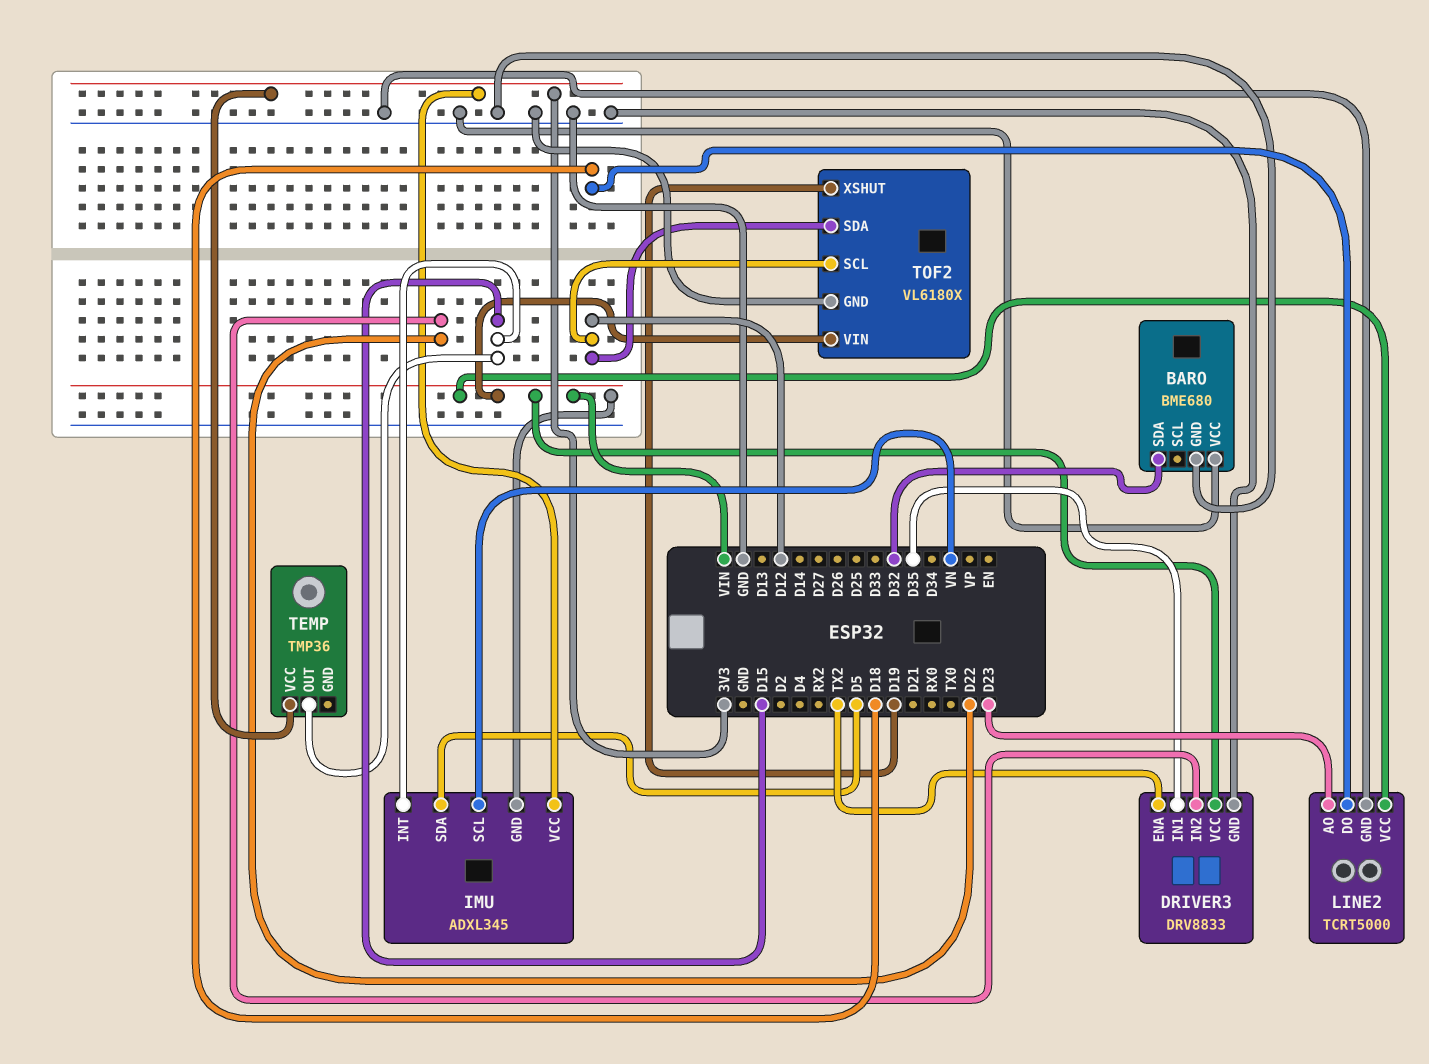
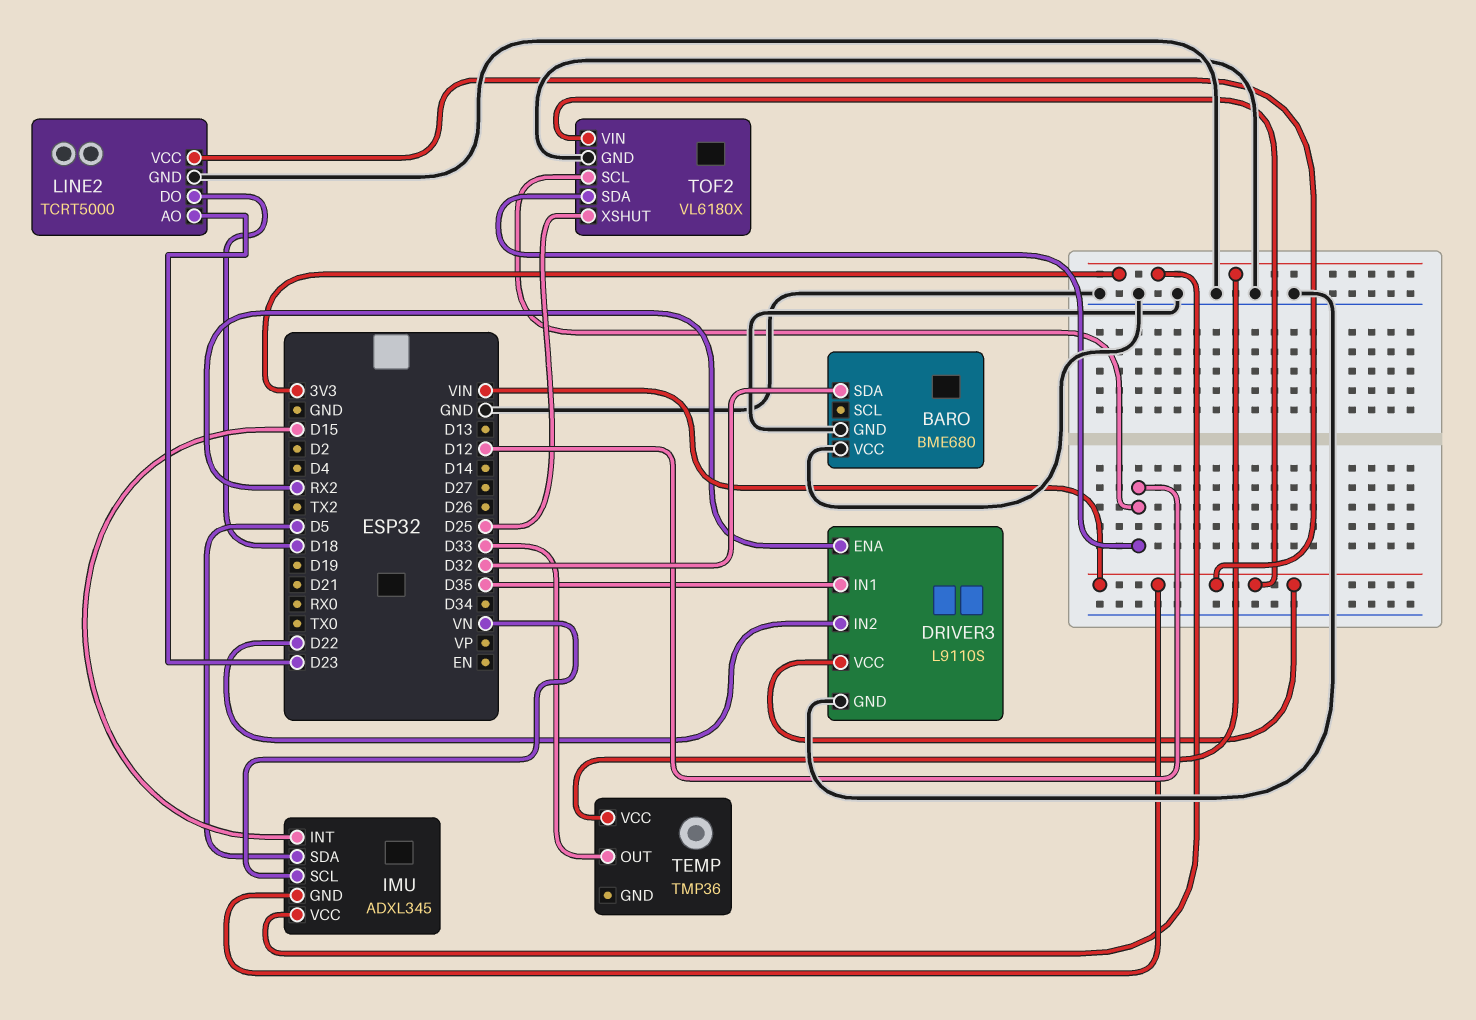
DRIVER3: DRV8833 -> L9110S
DRIVER3 pin ENA: TX2 -> RX2
TEMP pin OUT: D15 -> D33
TOF2 pin XSHUT: D19 -> D25

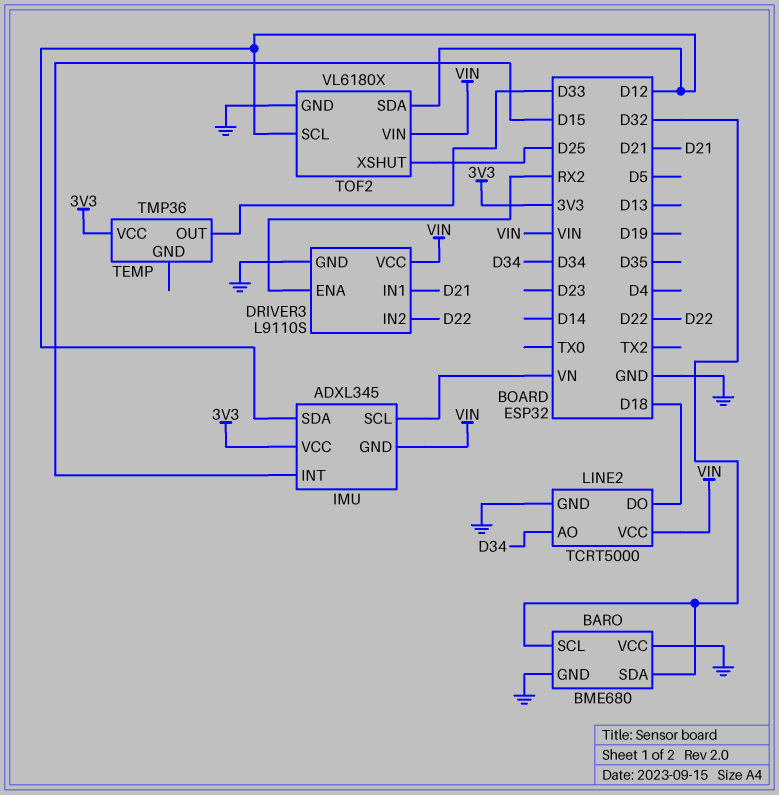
BARO pin SCL: none -> D32
DRIVER3 pin IN1: D35 -> D21
IMU pin SDA: D5 -> D12
LINE2 pin AO: D23 -> D34

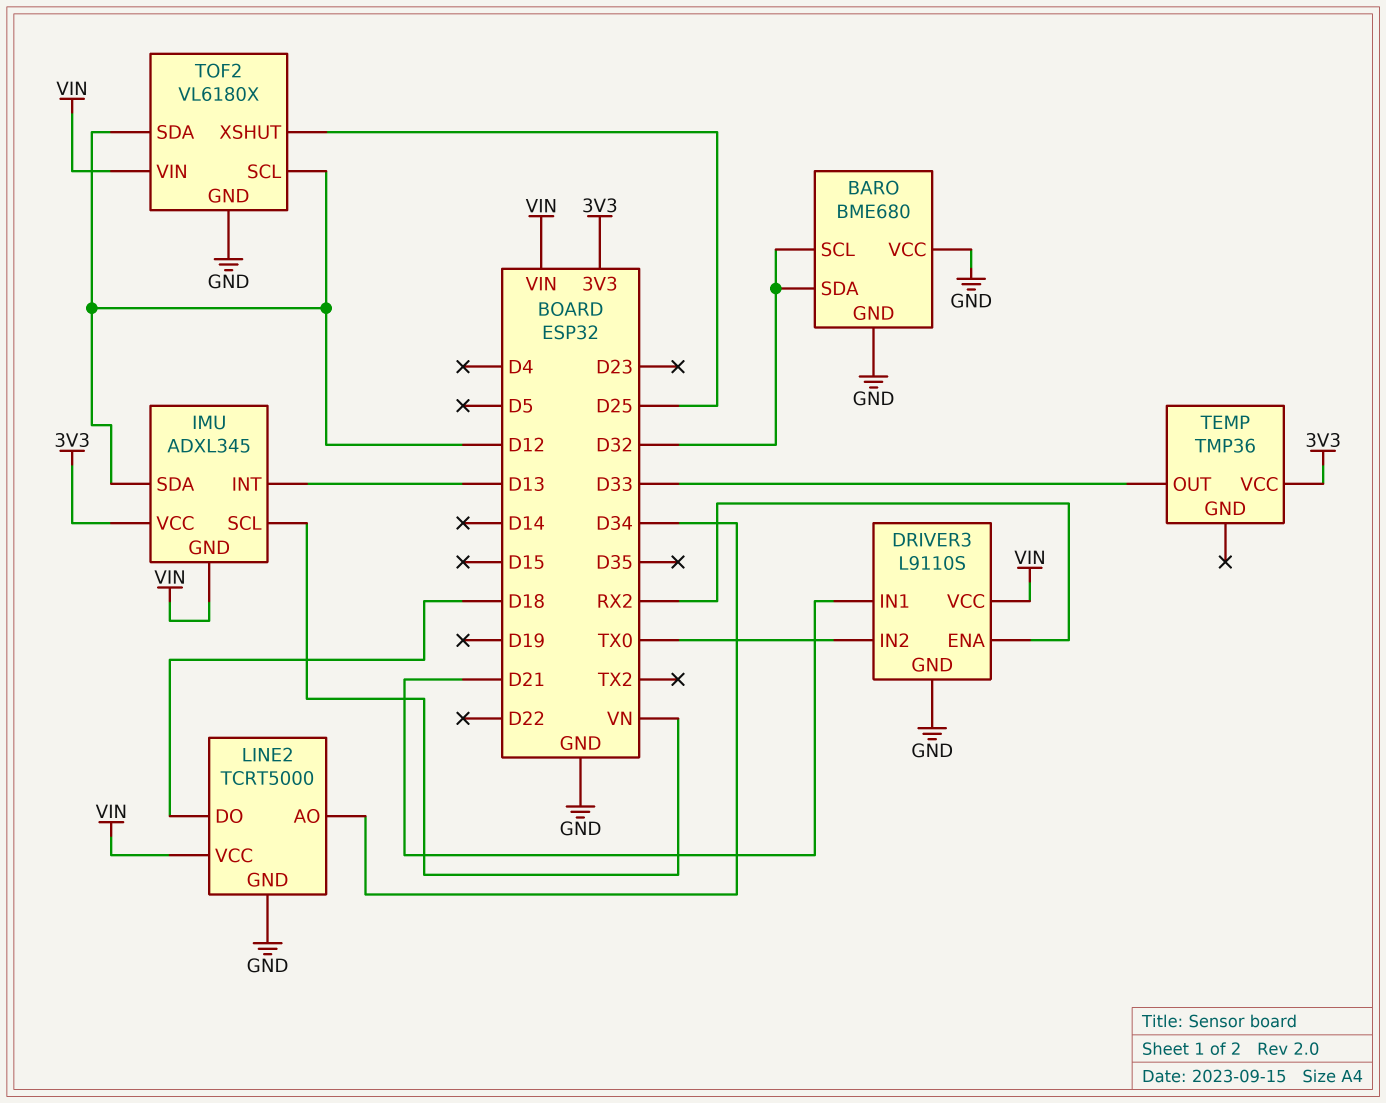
DRIVER3 pin IN2: D22 -> TX0
IMU pin INT: D15 -> D13

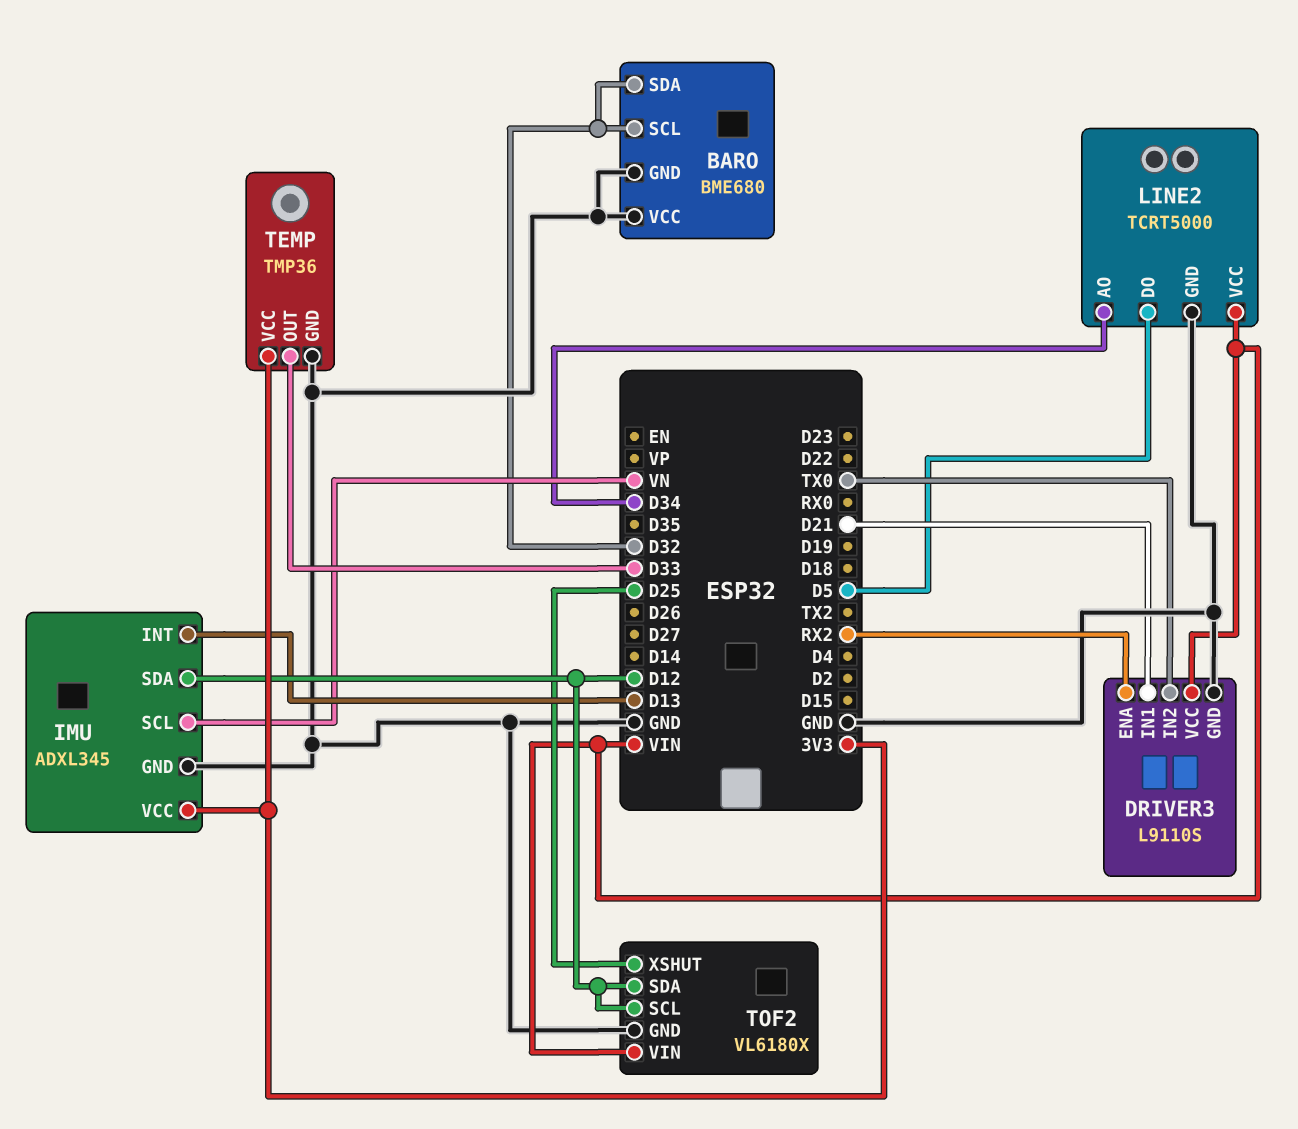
IMU pin GND: VIN -> GND
LINE2 pin DO: D18 -> D5
TEMP pin GND: none -> GND

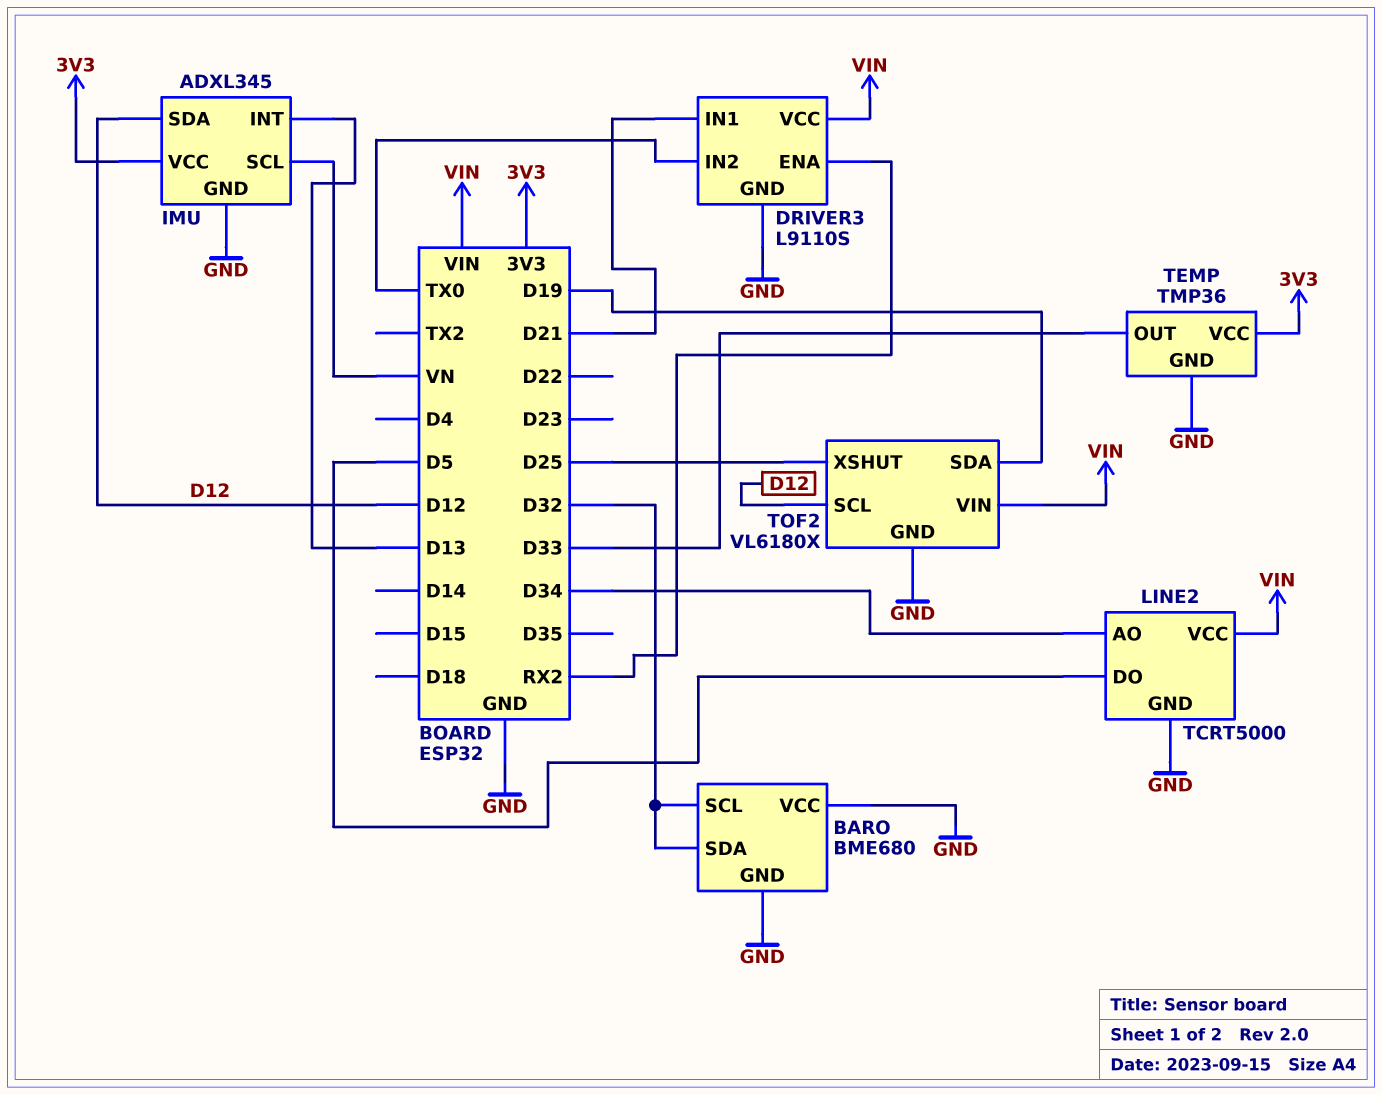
TOF2 pin SDA: D12 -> D19

